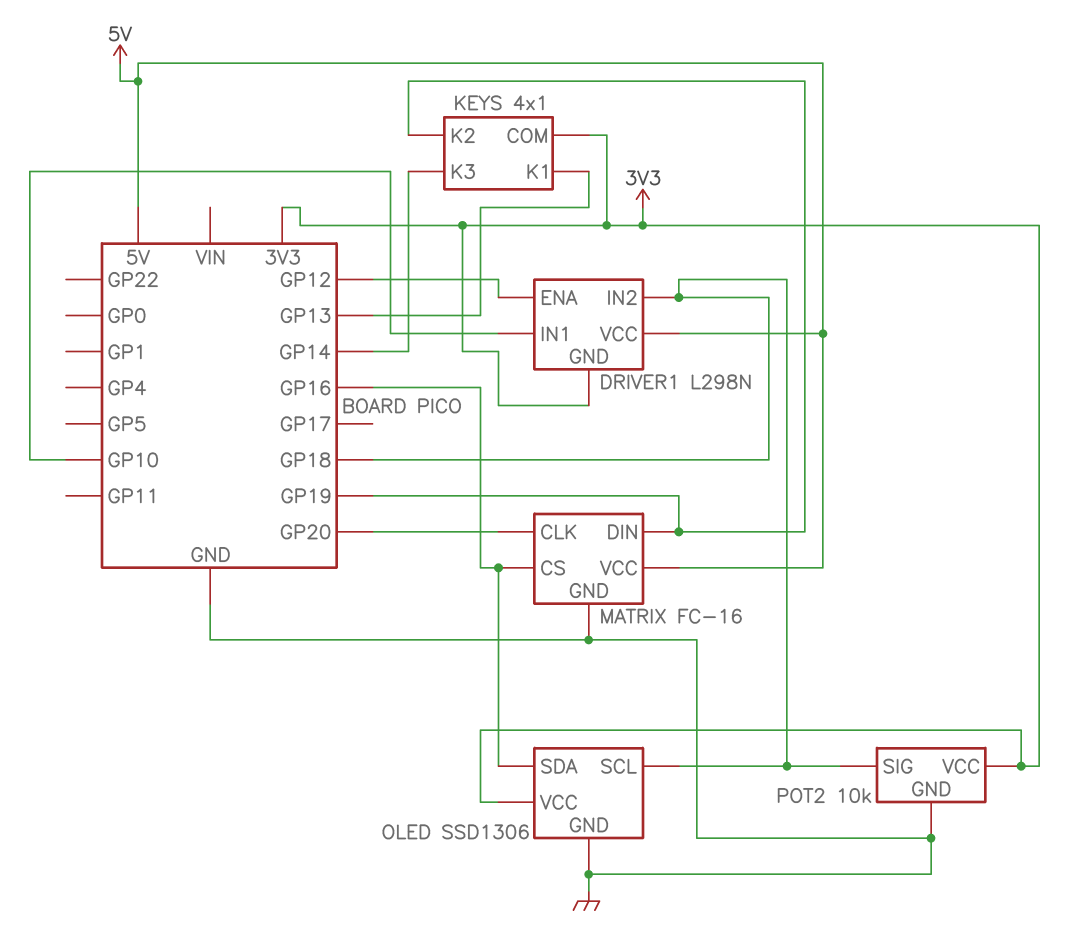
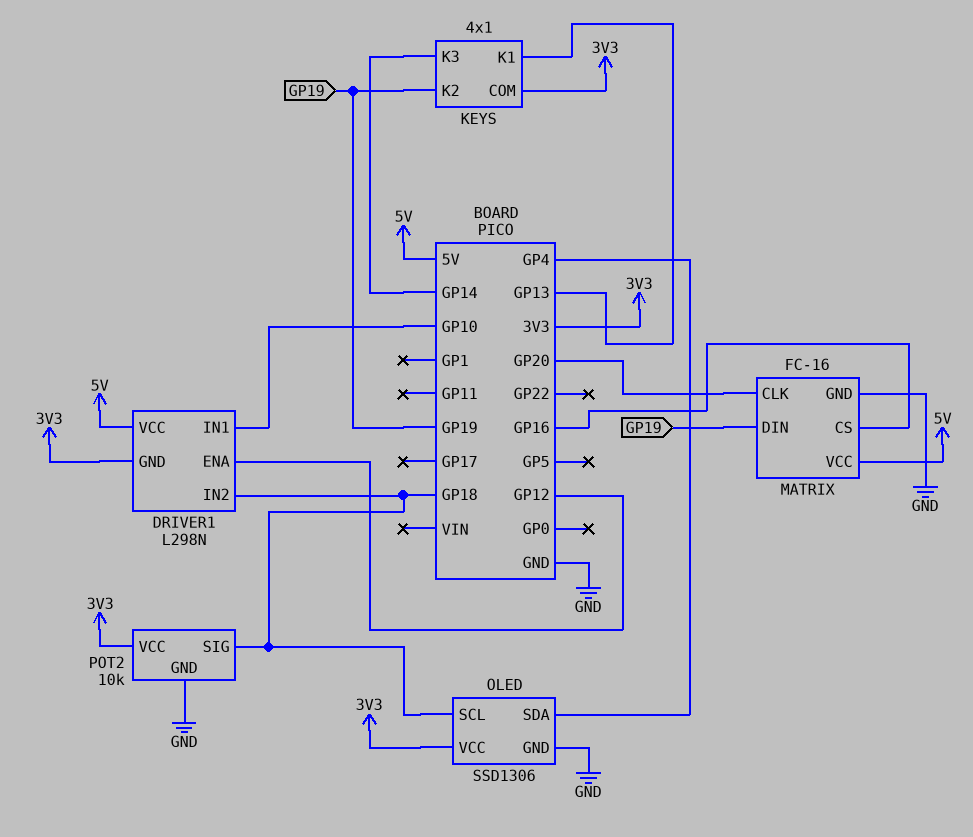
OLED pin SDA: GP16 -> GP4

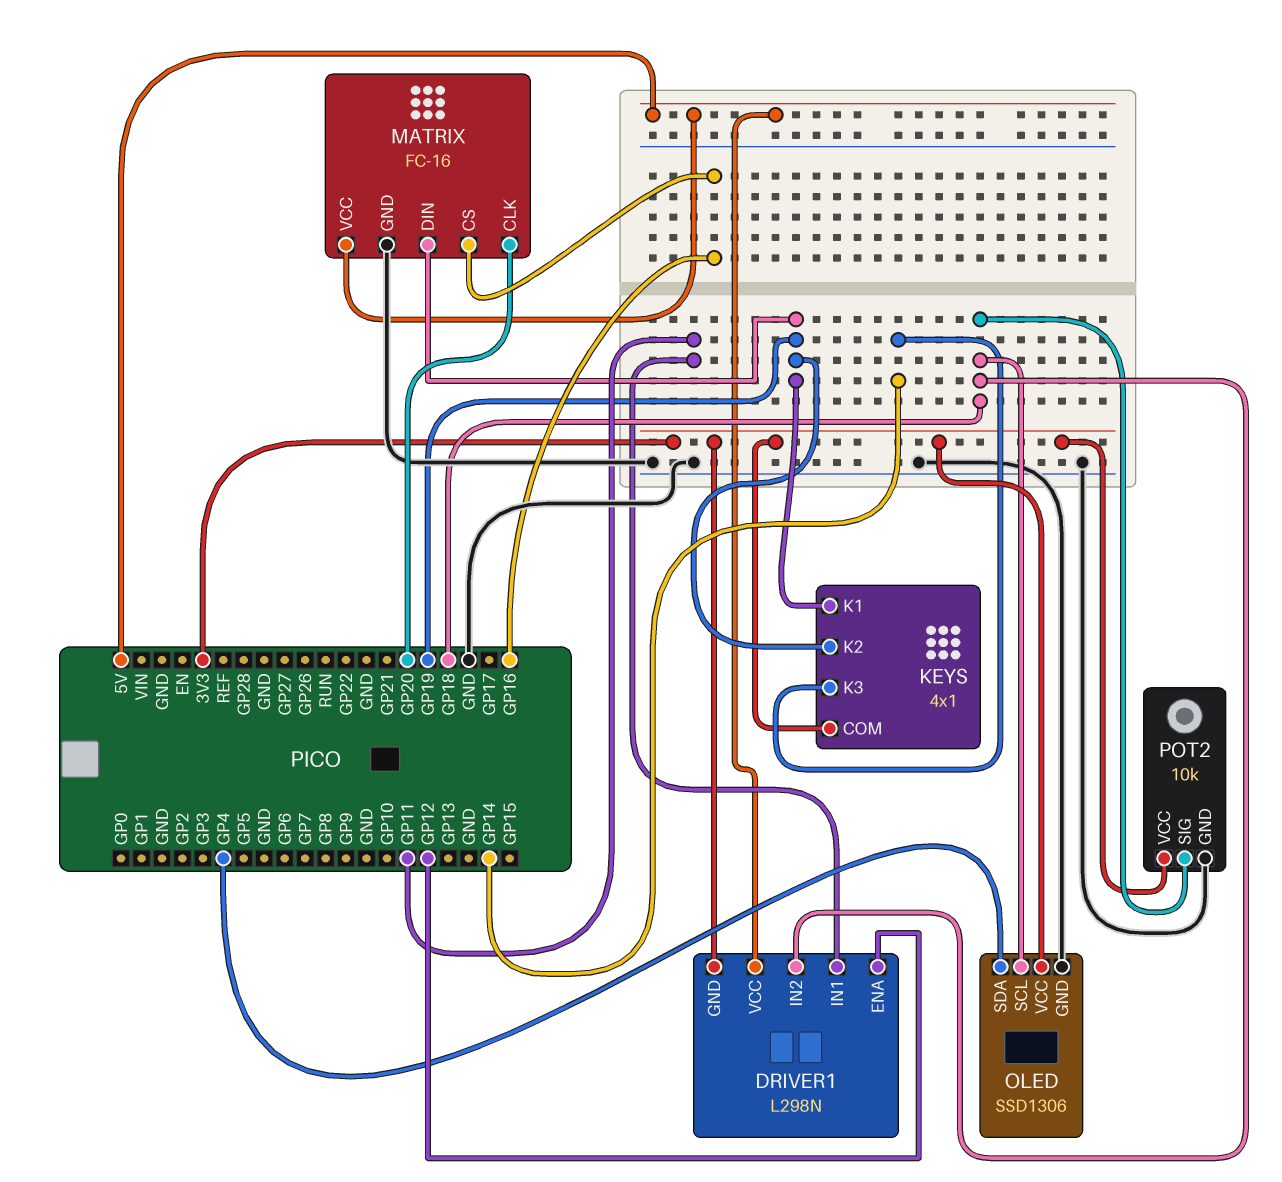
DRIVER1 pin IN1: GP10 -> GP11
KEYS pin K1: GP13 -> GP19

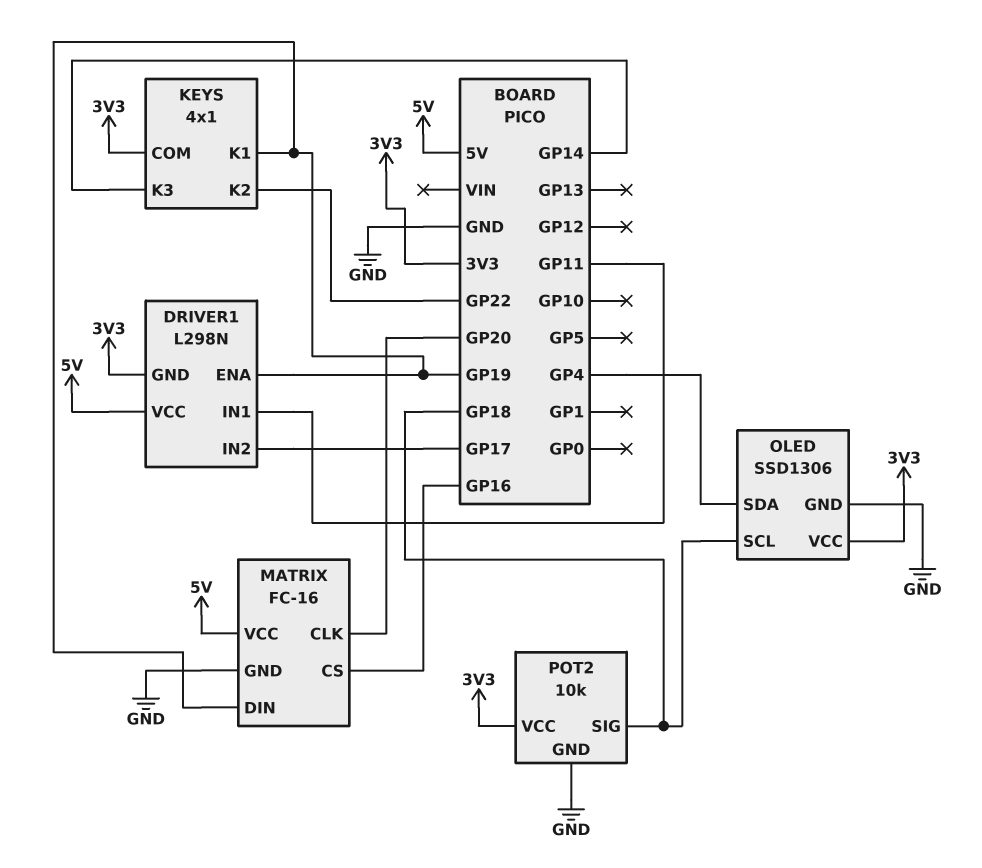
DRIVER1 pin ENA: GP12 -> GP19
DRIVER1 pin IN2: GP18 -> GP17
KEYS pin K2: GP19 -> GP22

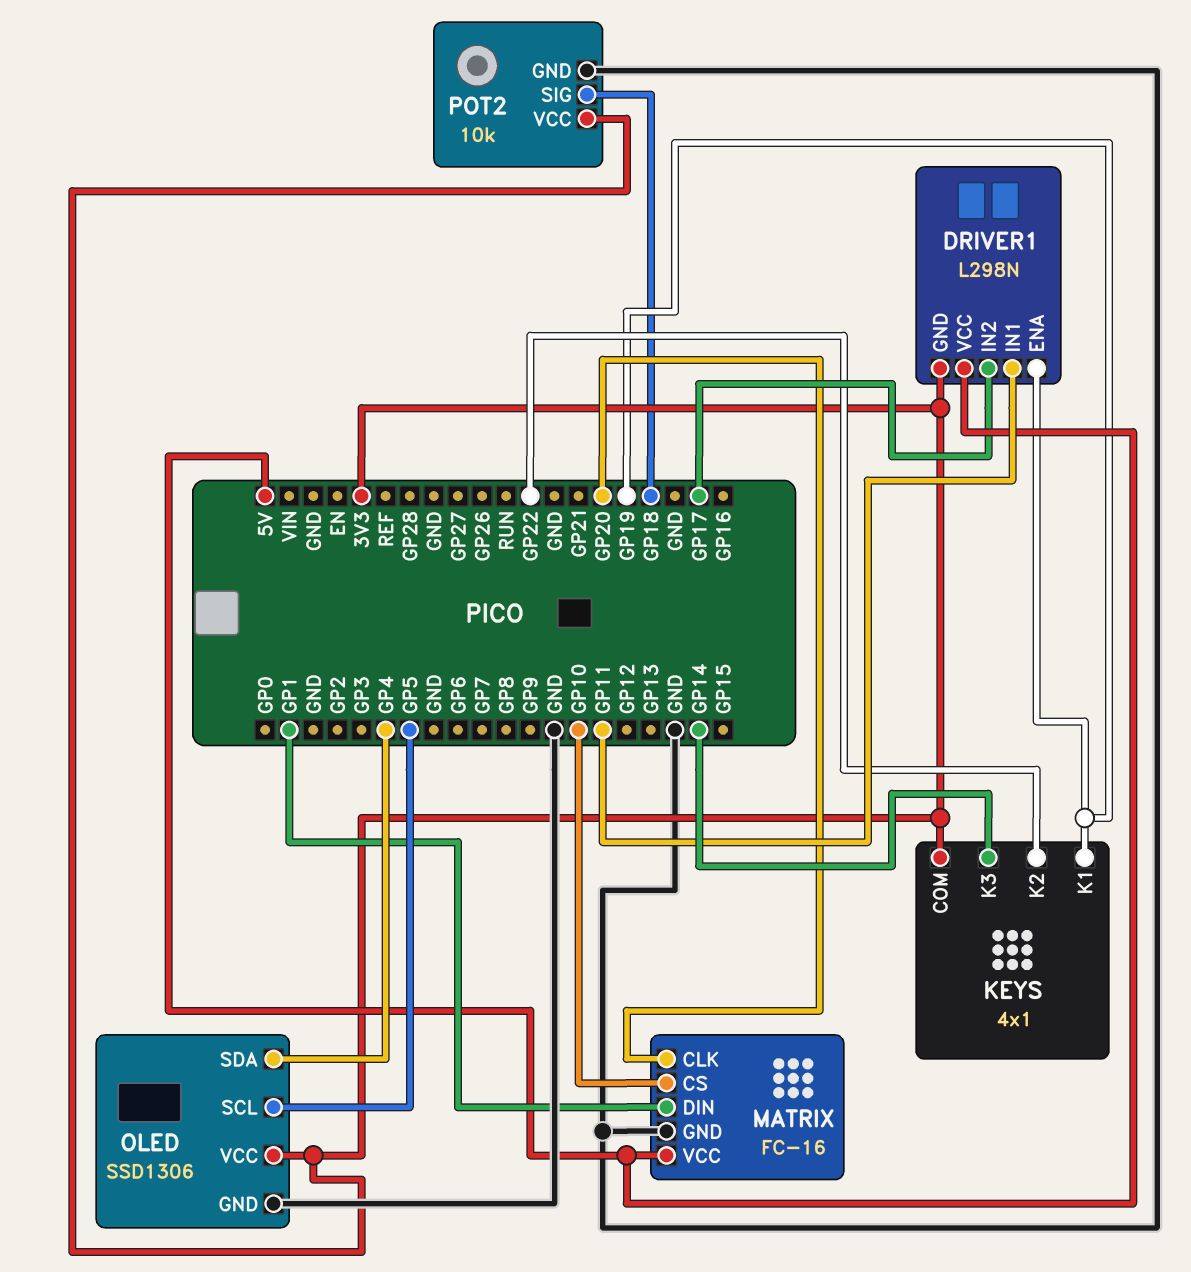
MATRIX pin CS: GP16 -> GP10
MATRIX pin DIN: GP19 -> GP1
OLED pin SCL: GP18 -> GP5

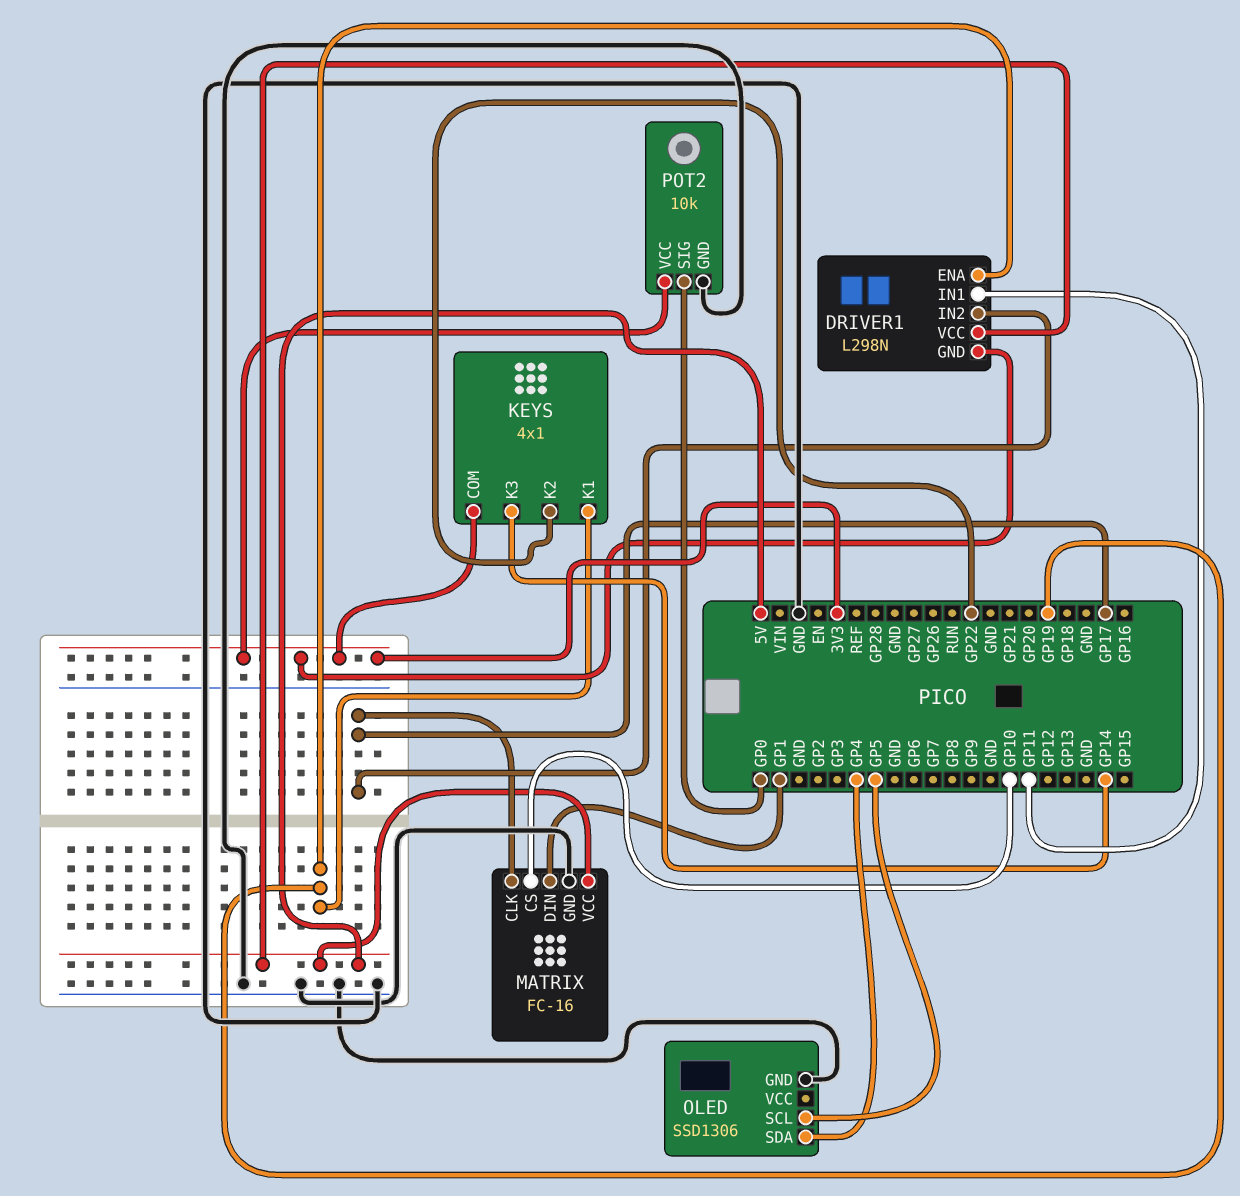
MATRIX pin CLK: GP20 -> GP17
OLED pin VCC: 3V3 -> none
POT2 pin SIG: GP18 -> GP0

